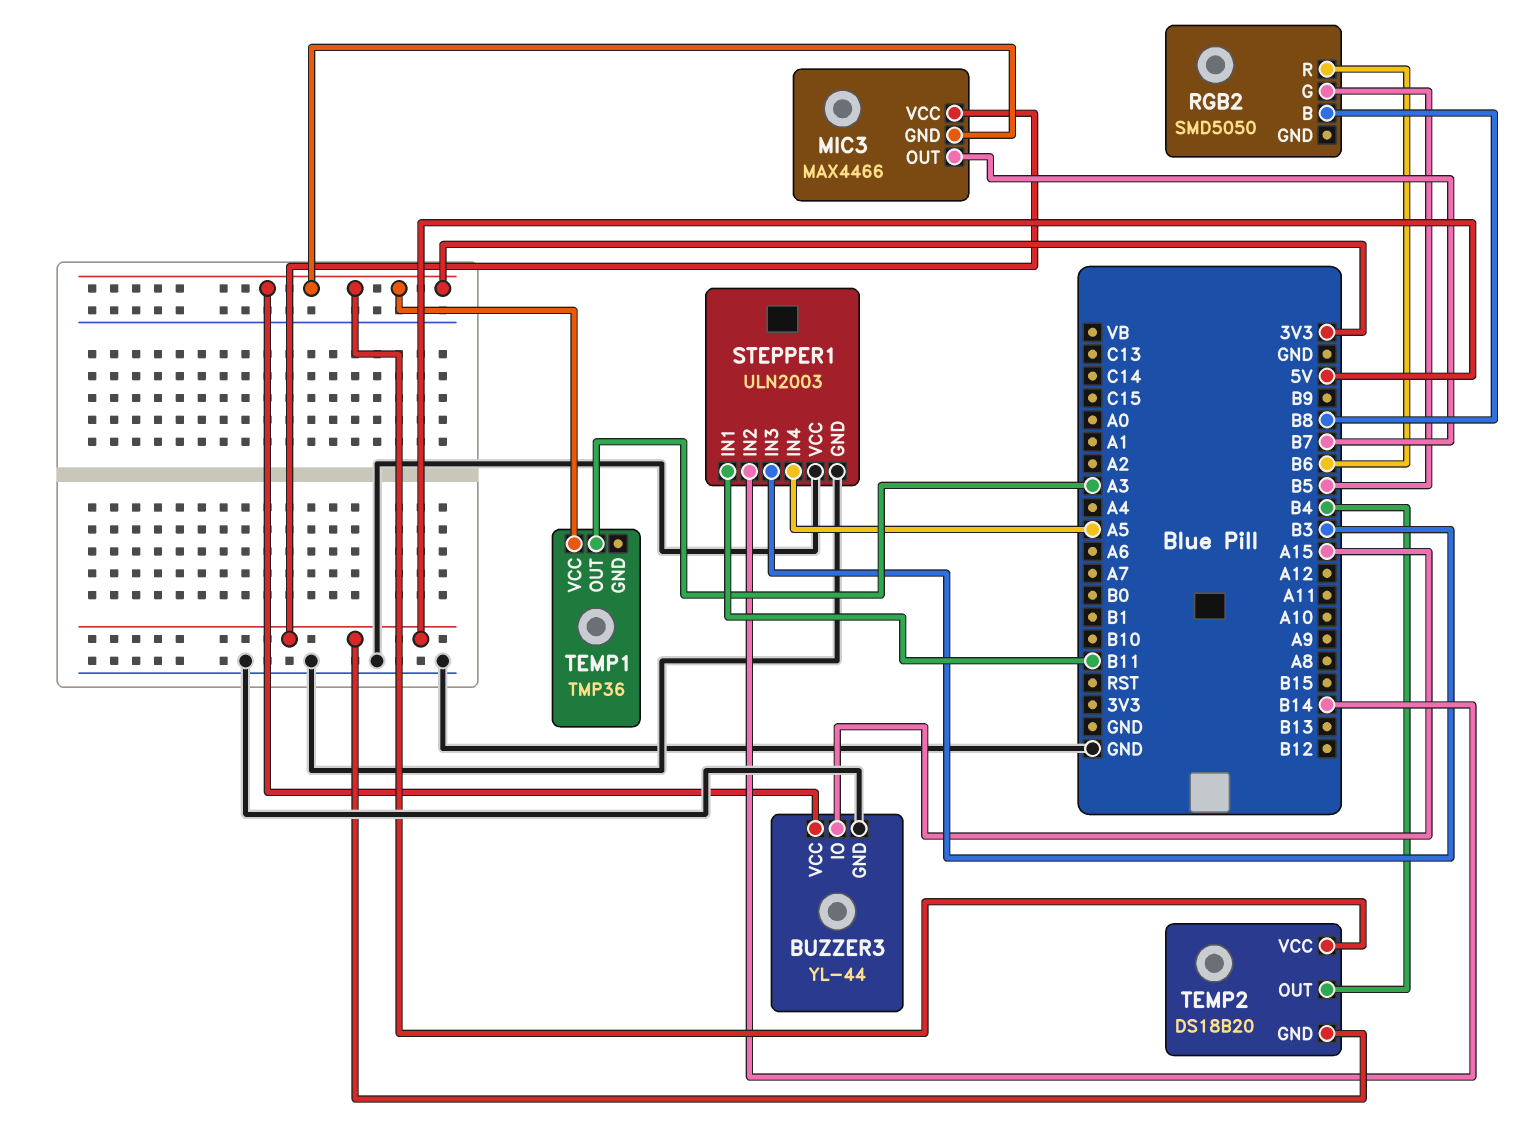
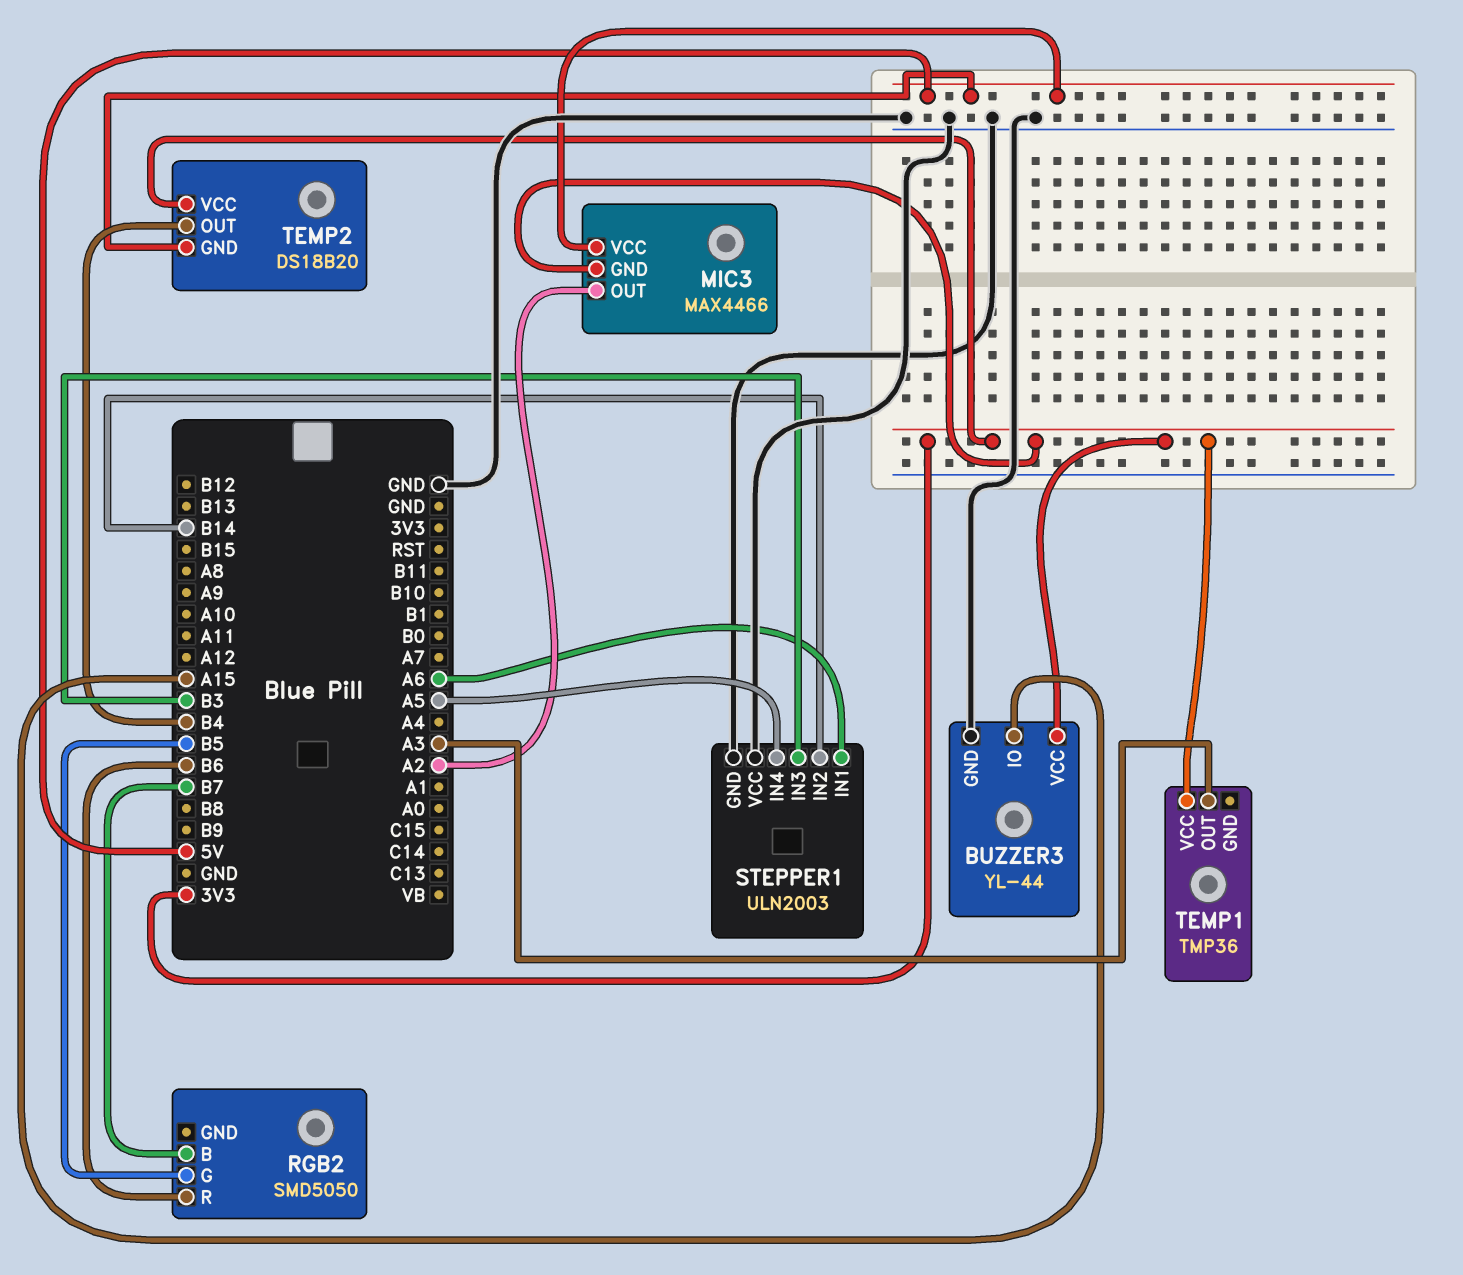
MIC3 pin OUT: B7 -> A2
RGB2 pin B: B8 -> B7
STEPPER1 pin IN1: B11 -> A6

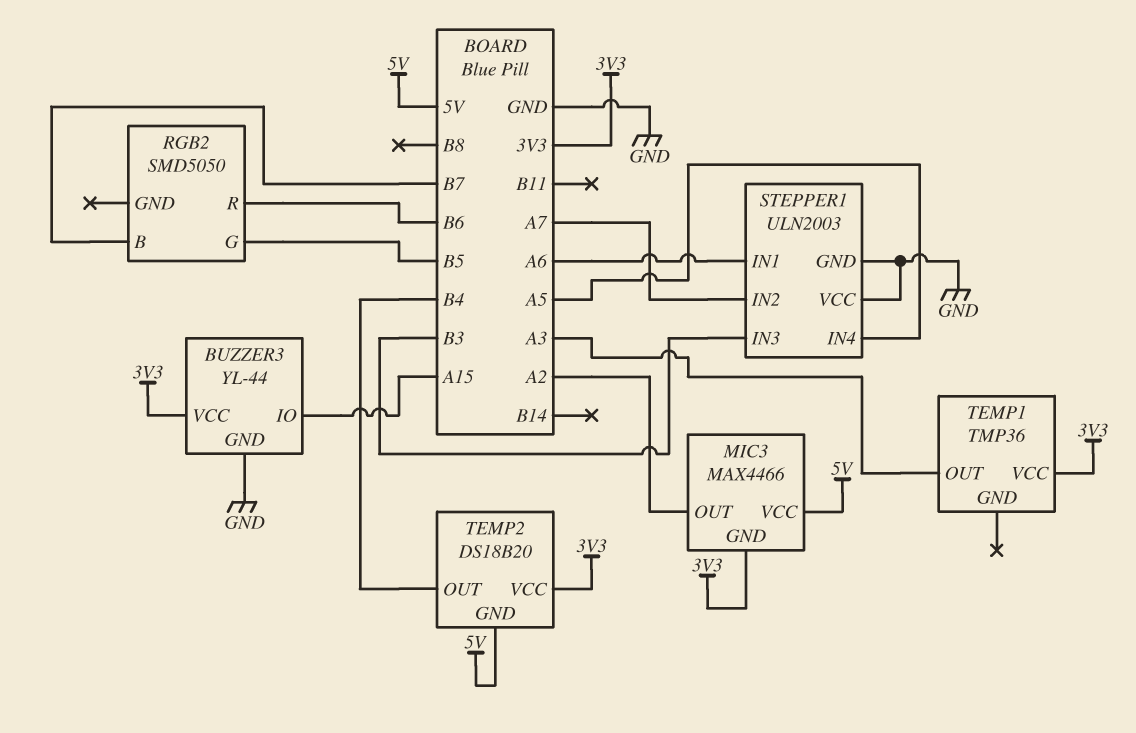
STEPPER1 pin IN2: B14 -> A7

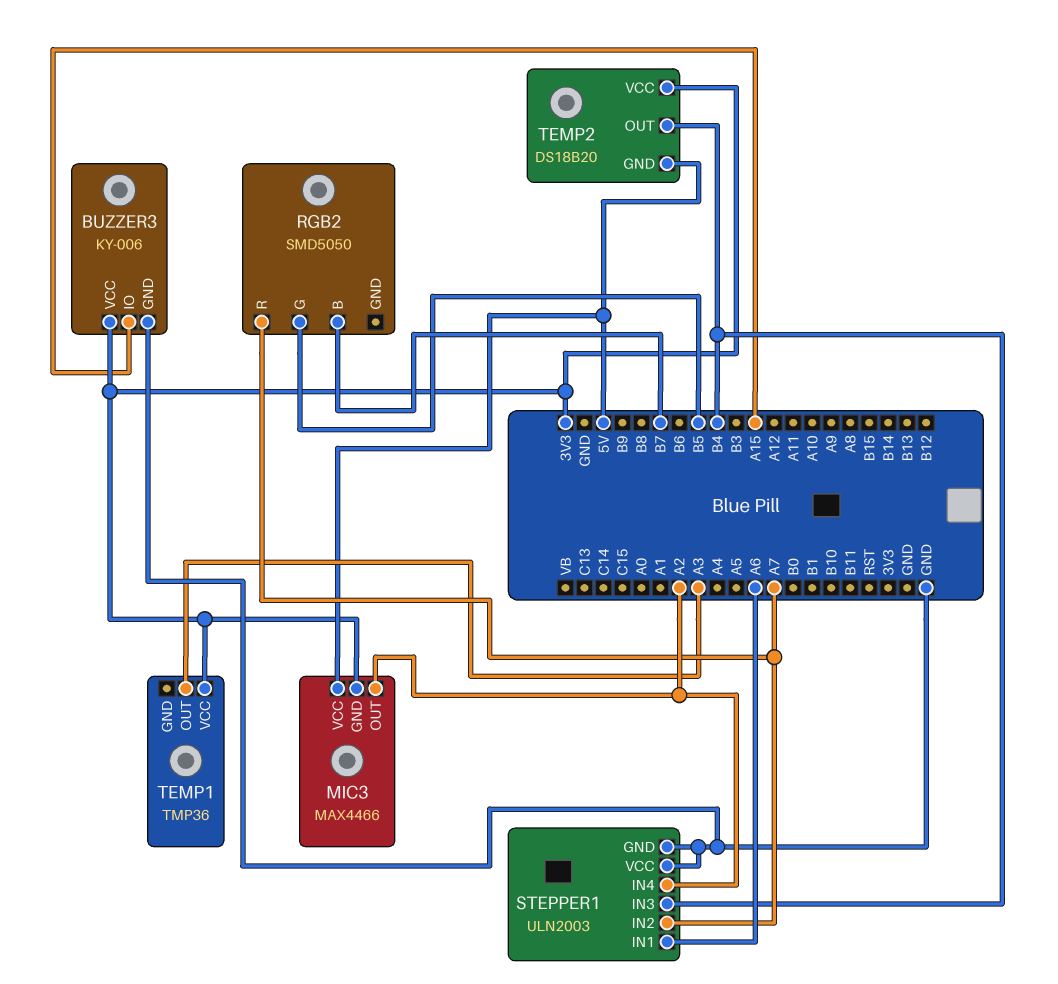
BUZZER3: YL-44 -> KY-006
RGB2 pin R: B6 -> A7
STEPPER1 pin IN3: B3 -> B4
STEPPER1 pin IN4: A5 -> A2

